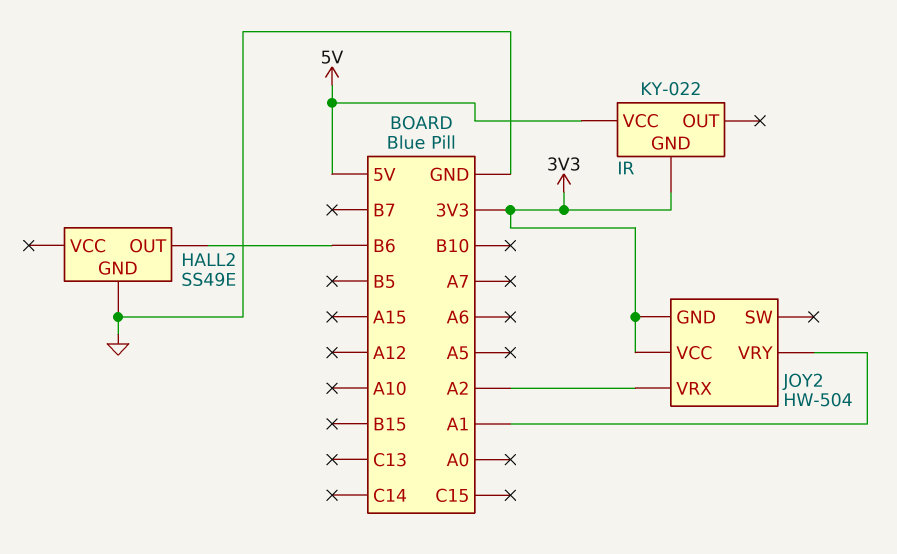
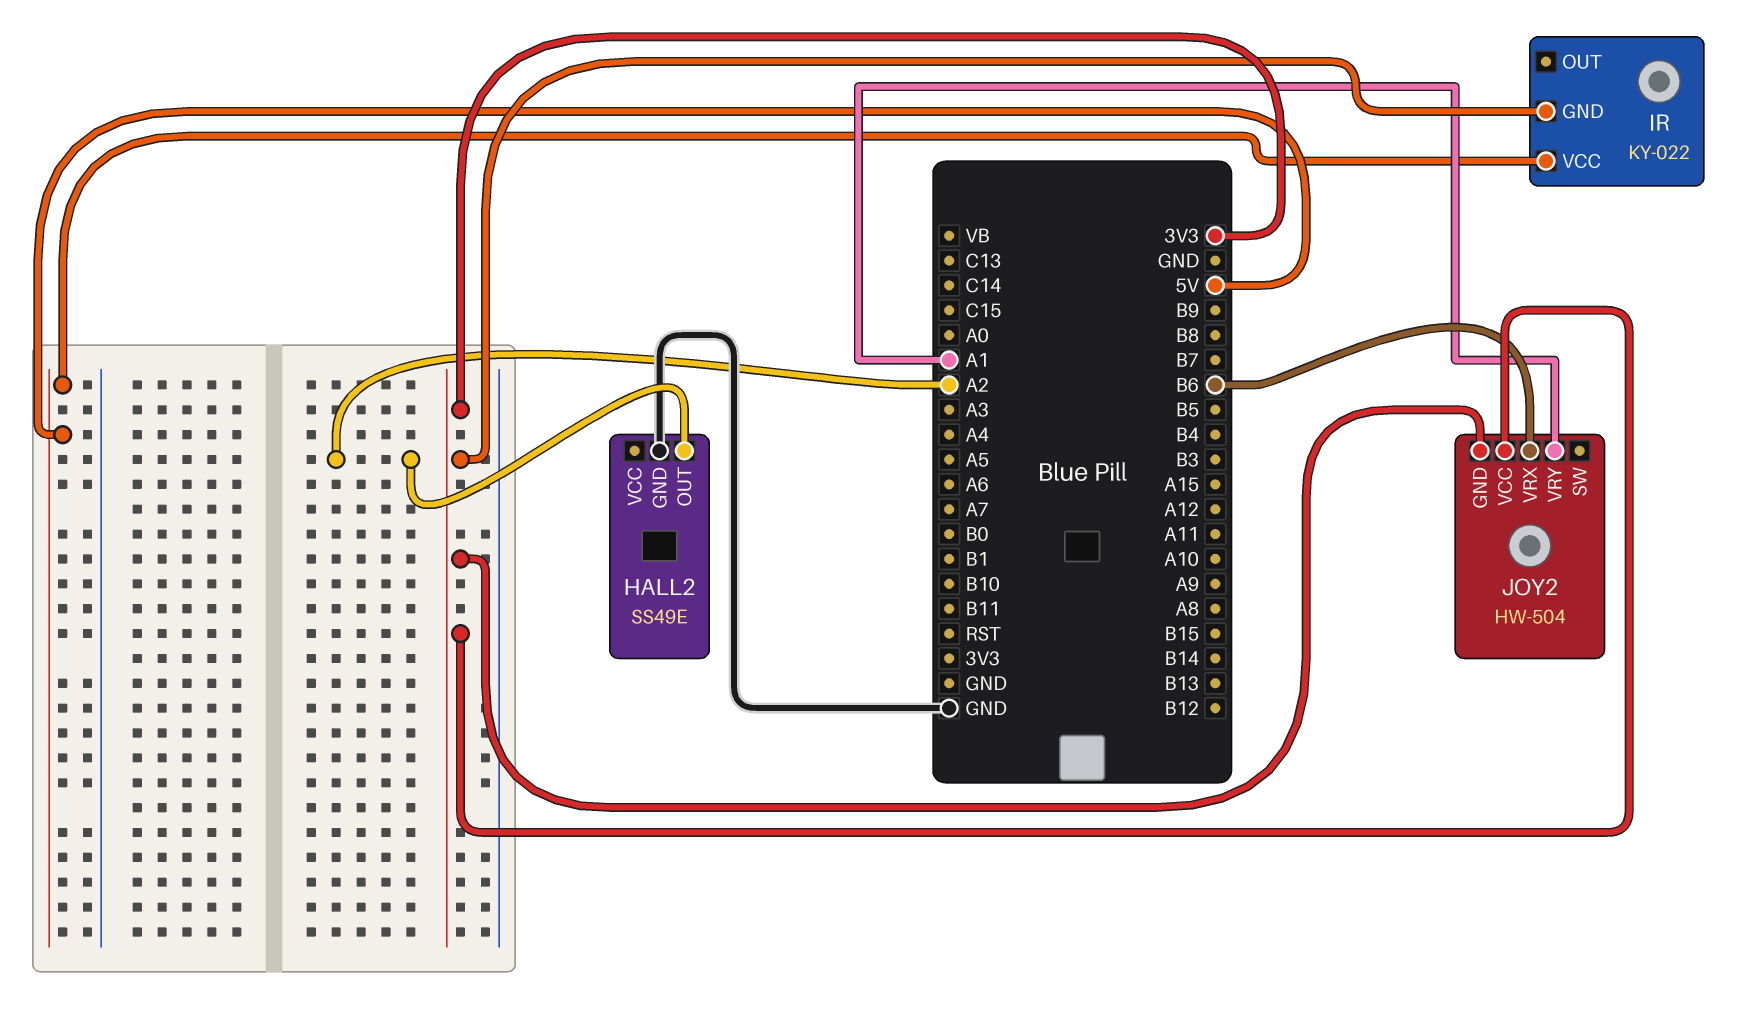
HALL2 pin OUT: B6 -> A2
JOY2 pin VRX: A2 -> B6

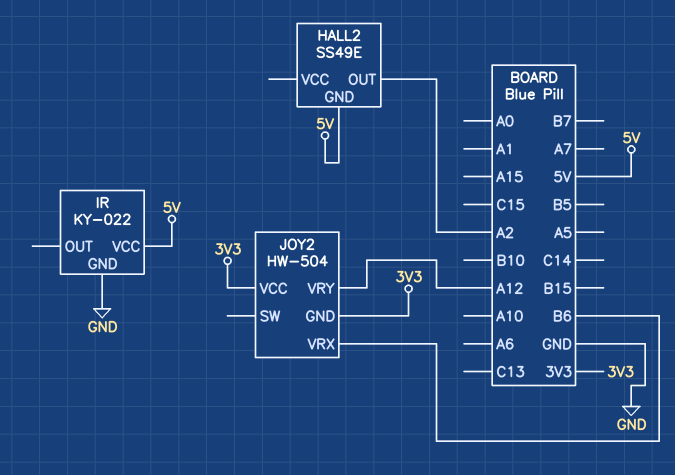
HALL2 pin GND: GND -> 5V
IR pin GND: 3V3 -> GND
JOY2 pin VRY: A1 -> A12

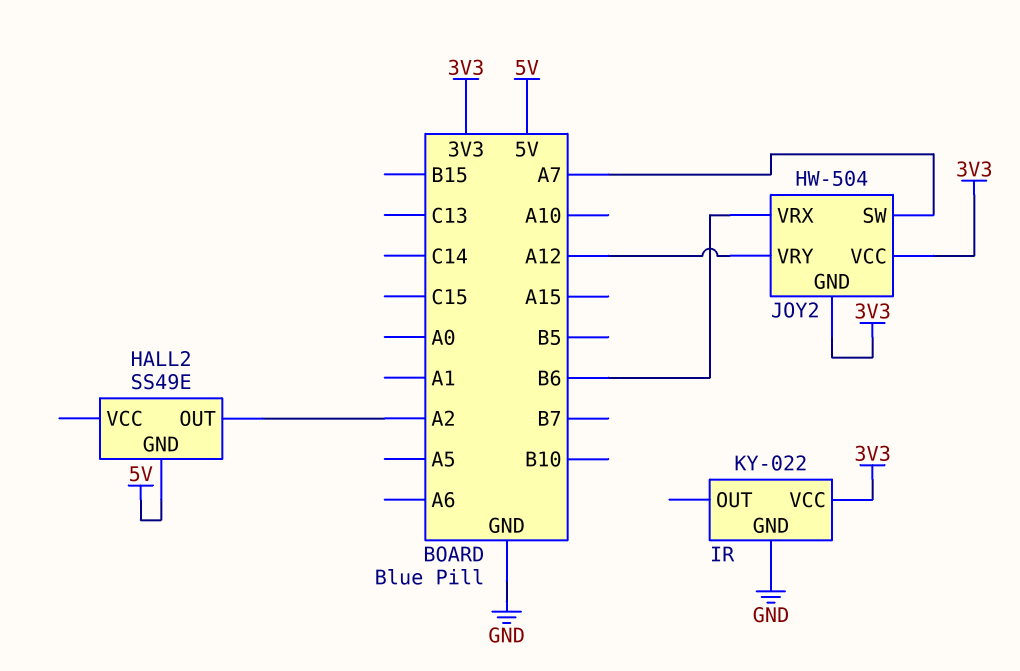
IR pin VCC: 5V -> 3V3
JOY2 pin SW: none -> A7

